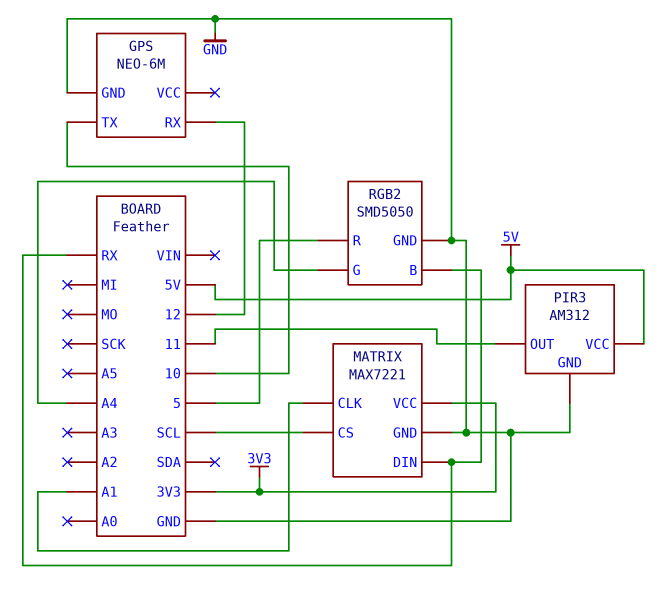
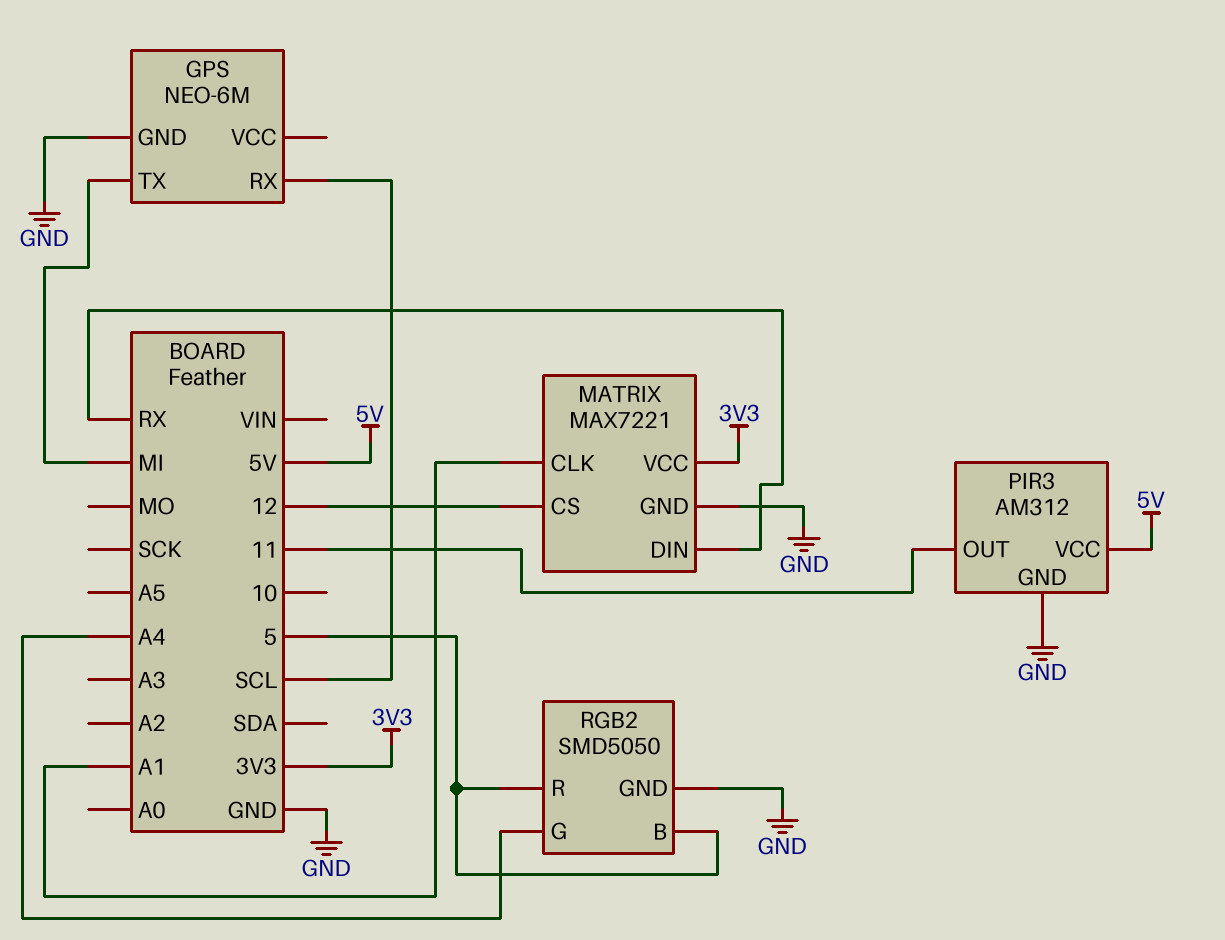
GPS pin RX: 12 -> SCL
GPS pin TX: 10 -> MI
MATRIX pin CS: SCL -> 12
RGB2 pin B: RX -> 5

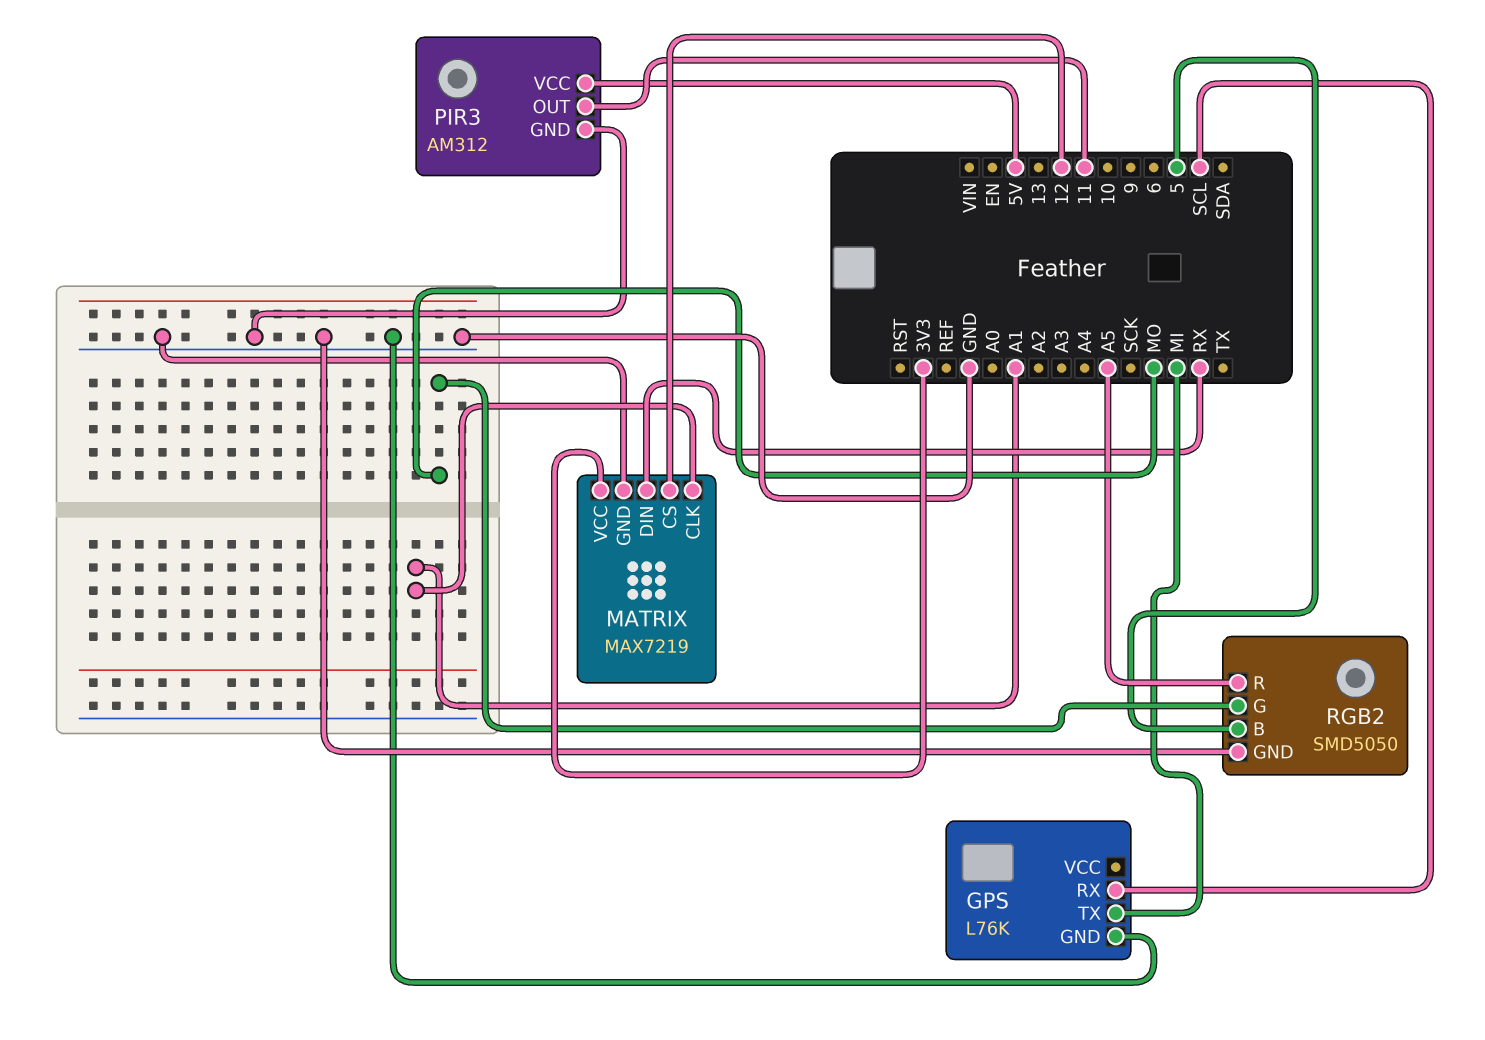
GPS: NEO-6M -> L76K
MATRIX: MAX7221 -> MAX7219
RGB2 pin G: A4 -> MO
RGB2 pin R: 5 -> A5

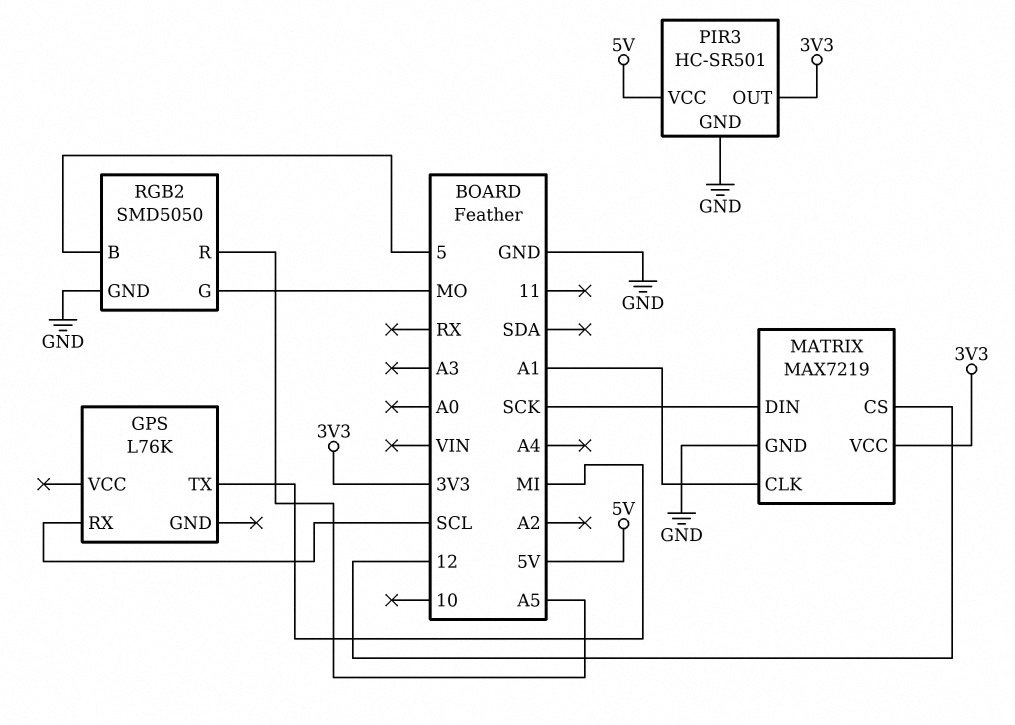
GPS pin GND: GND -> none
MATRIX pin DIN: RX -> SCK
PIR3: AM312 -> HC-SR501
PIR3 pin OUT: 11 -> 3V3

